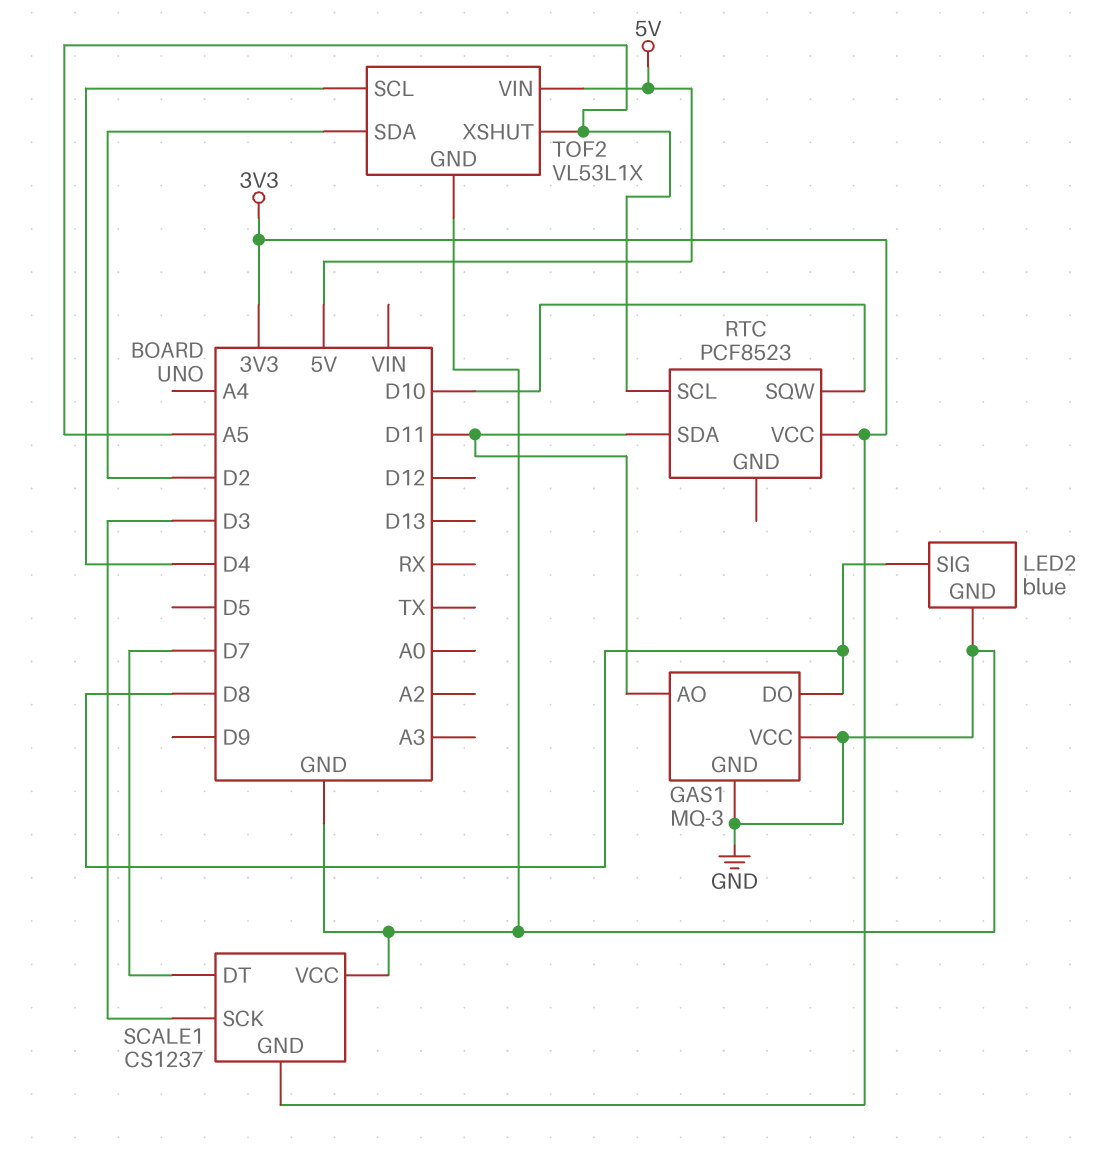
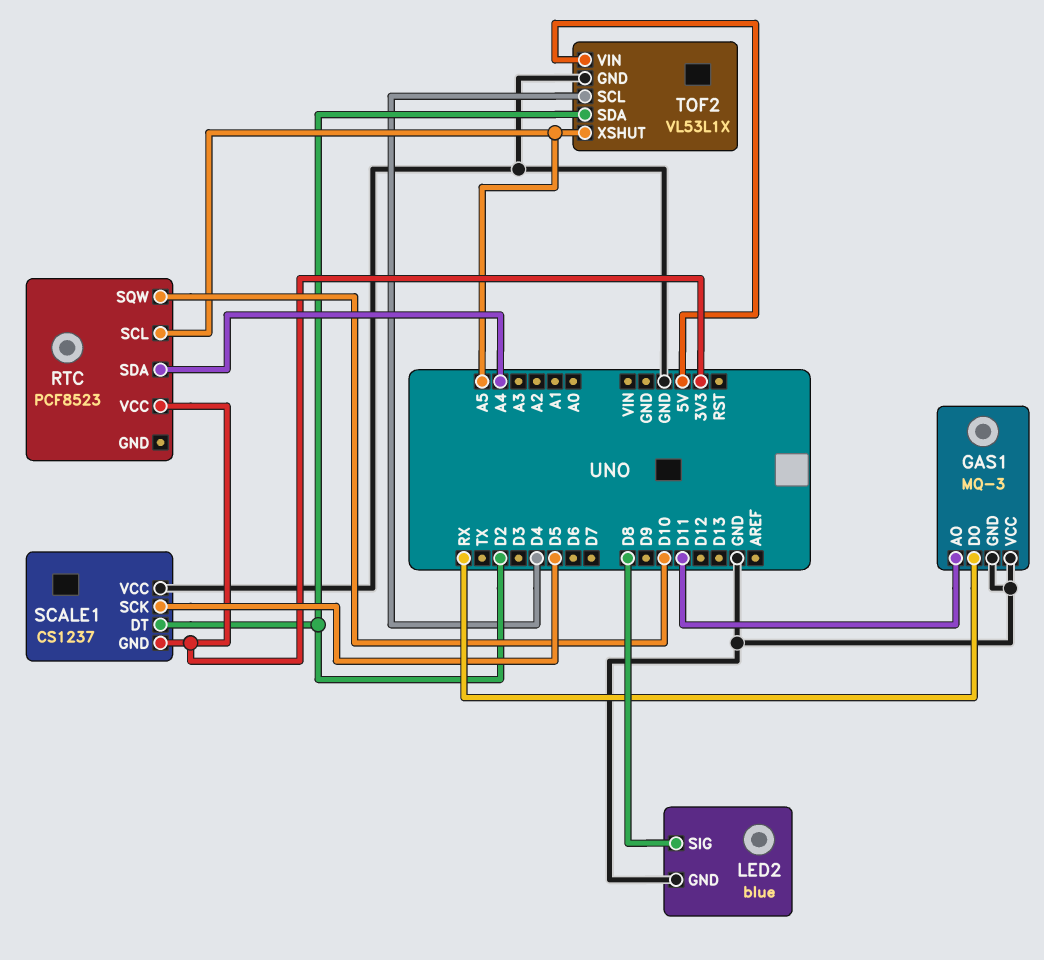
GAS1 pin DO: D8 -> RX
RTC pin SDA: D11 -> A4
SCALE1 pin DT: D7 -> D2
SCALE1 pin SCK: D3 -> D5

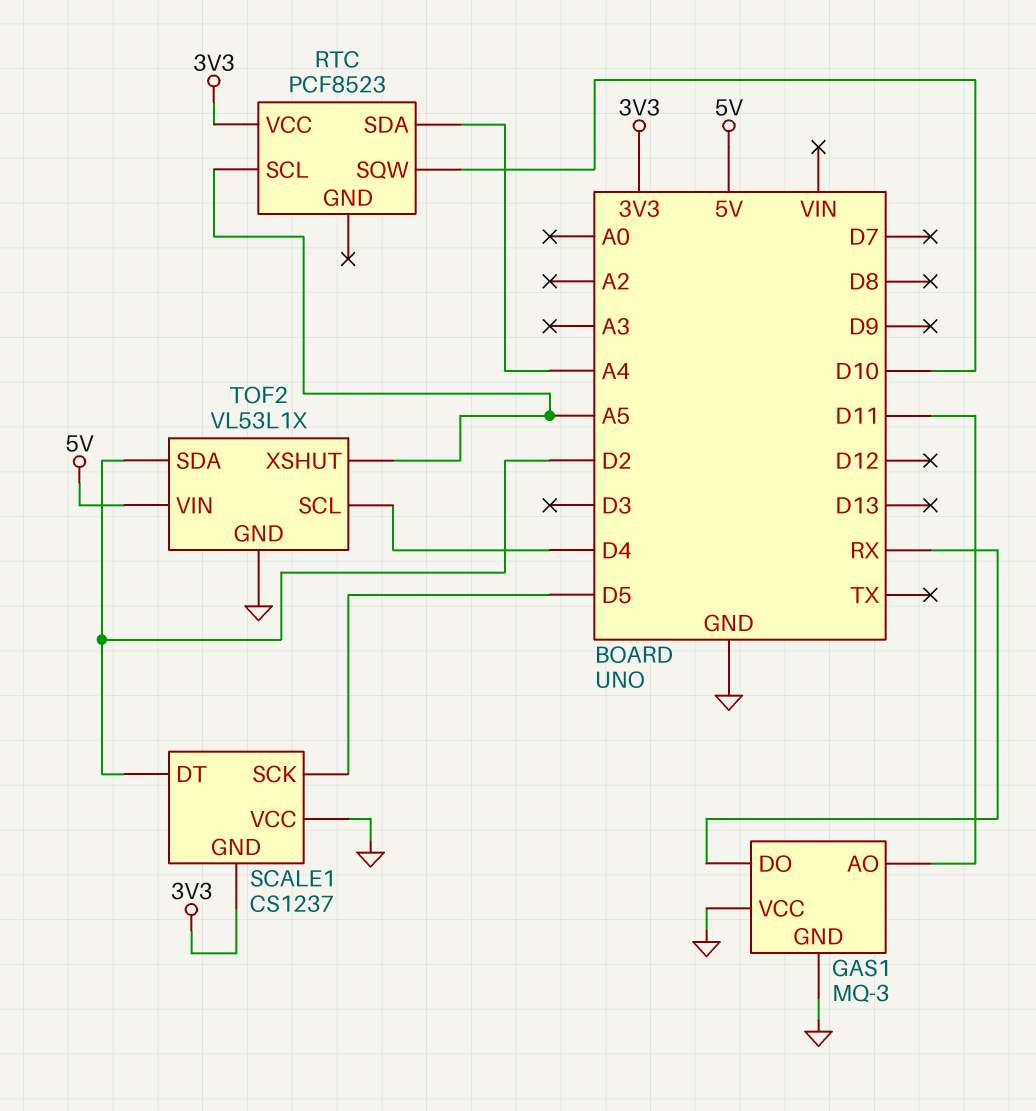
LED2: blue -> none
LED2 pin GND: GND -> none
LED2 pin SIG: D8 -> none

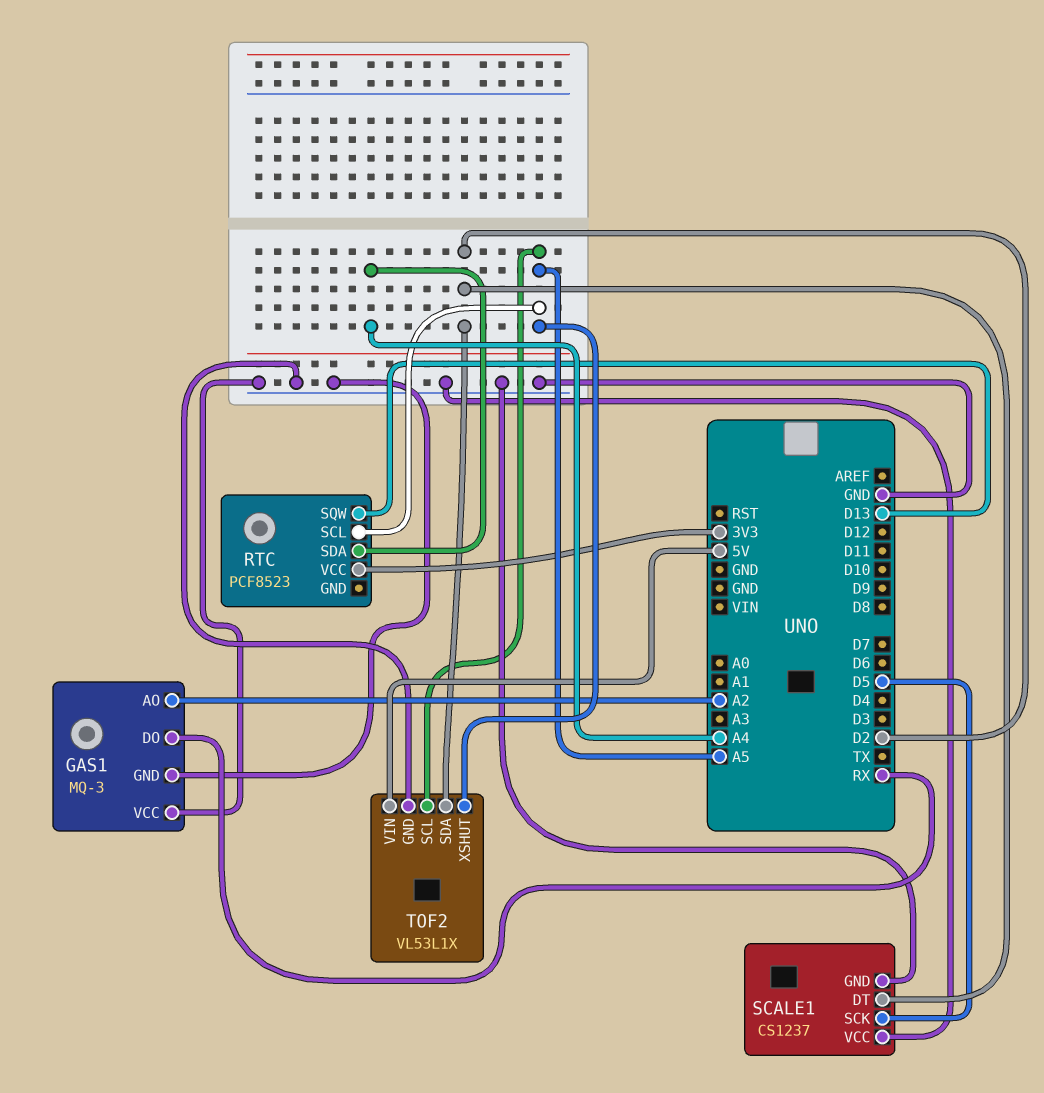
GAS1 pin AO: D11 -> A2
RTC pin SQW: D10 -> D13
SCALE1 pin GND: 3V3 -> GND
TOF2 pin SCL: D4 -> A5

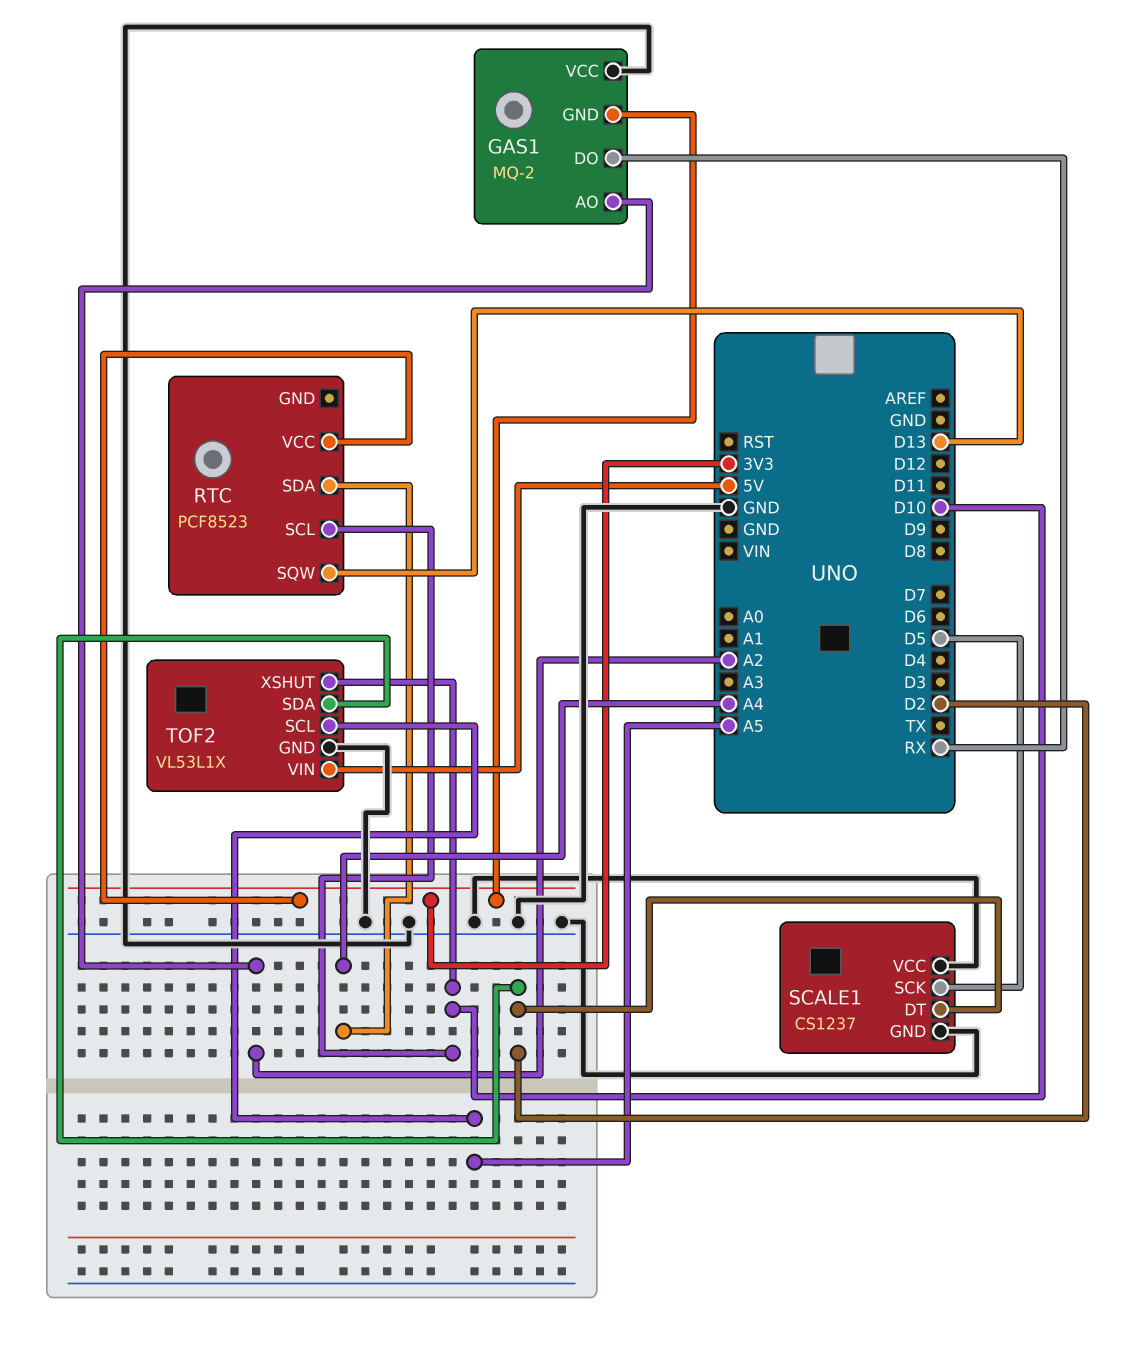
GAS1: MQ-3 -> MQ-2
GAS1 pin GND: GND -> 3V3
RTC pin SCL: A5 -> D10
TOF2 pin XSHUT: A5 -> D10

